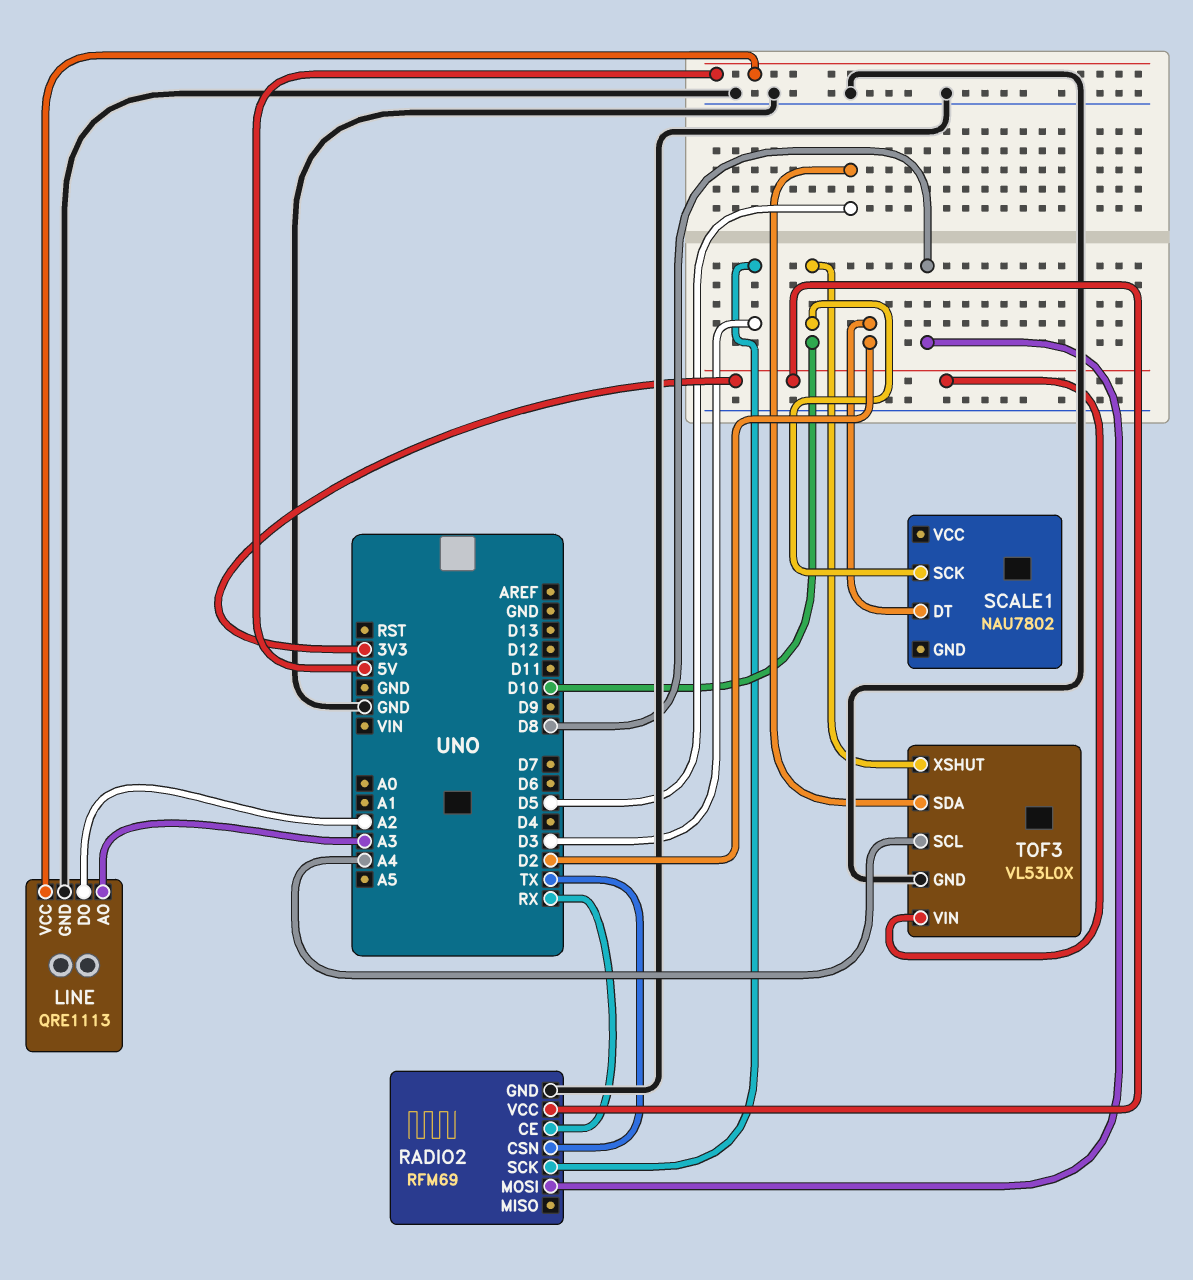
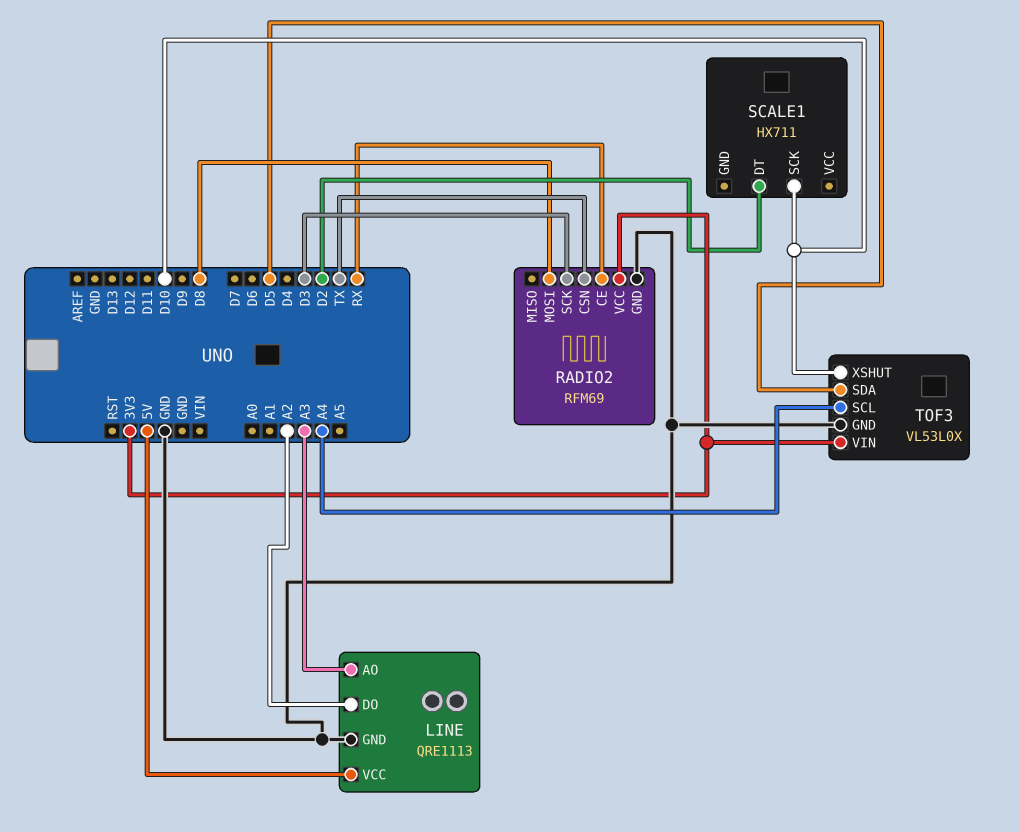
SCALE1: NAU7802 -> HX711

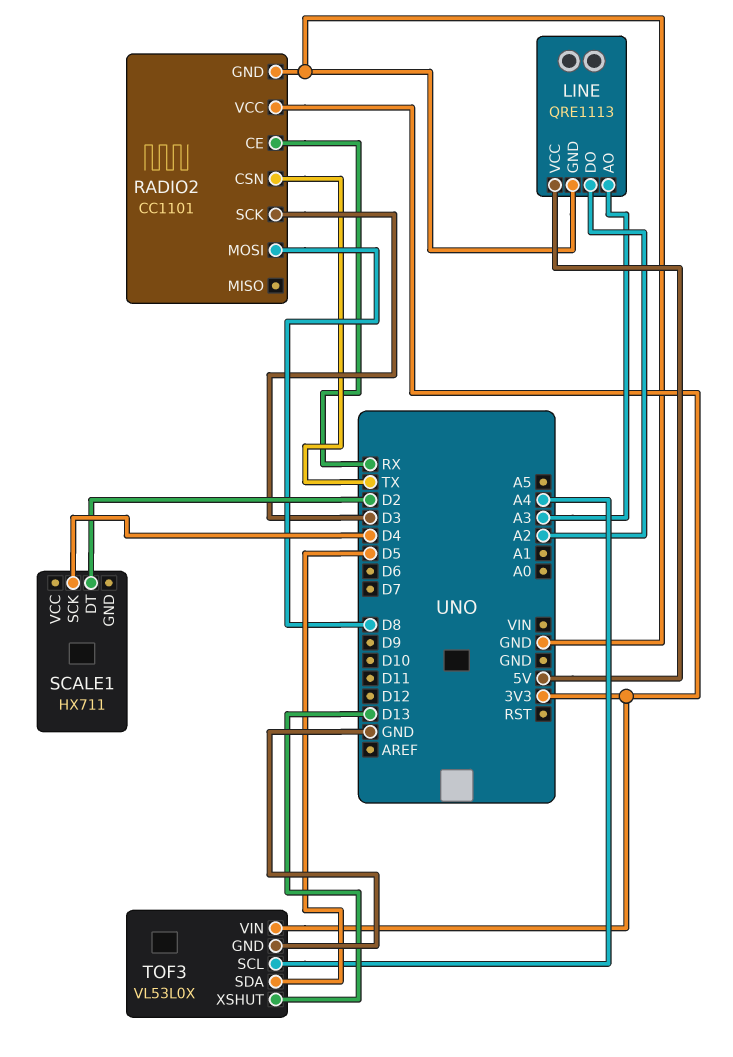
RADIO2: RFM69 -> CC1101
SCALE1 pin SCK: D10 -> D4
TOF3 pin XSHUT: D10 -> D13

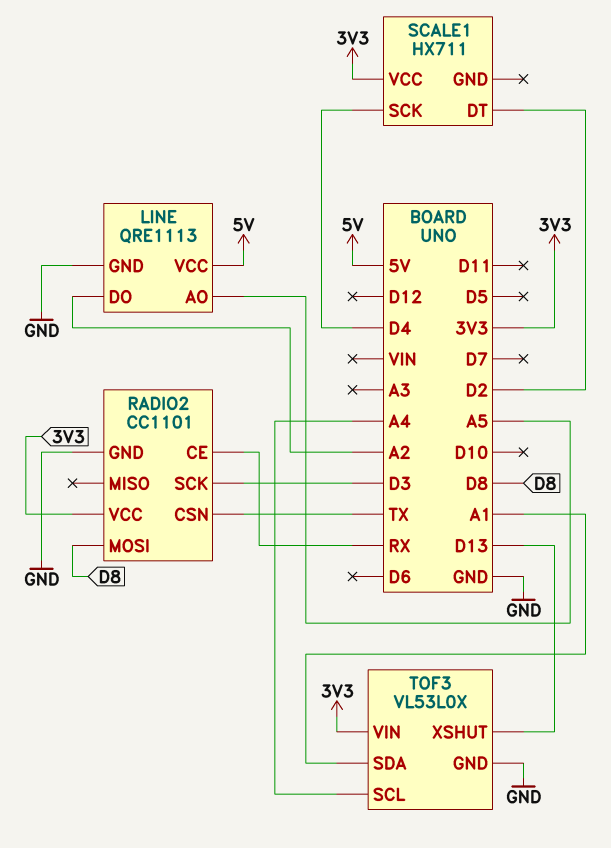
LINE pin AO: A3 -> A5
SCALE1 pin VCC: none -> 3V3
TOF3 pin SDA: D5 -> A1

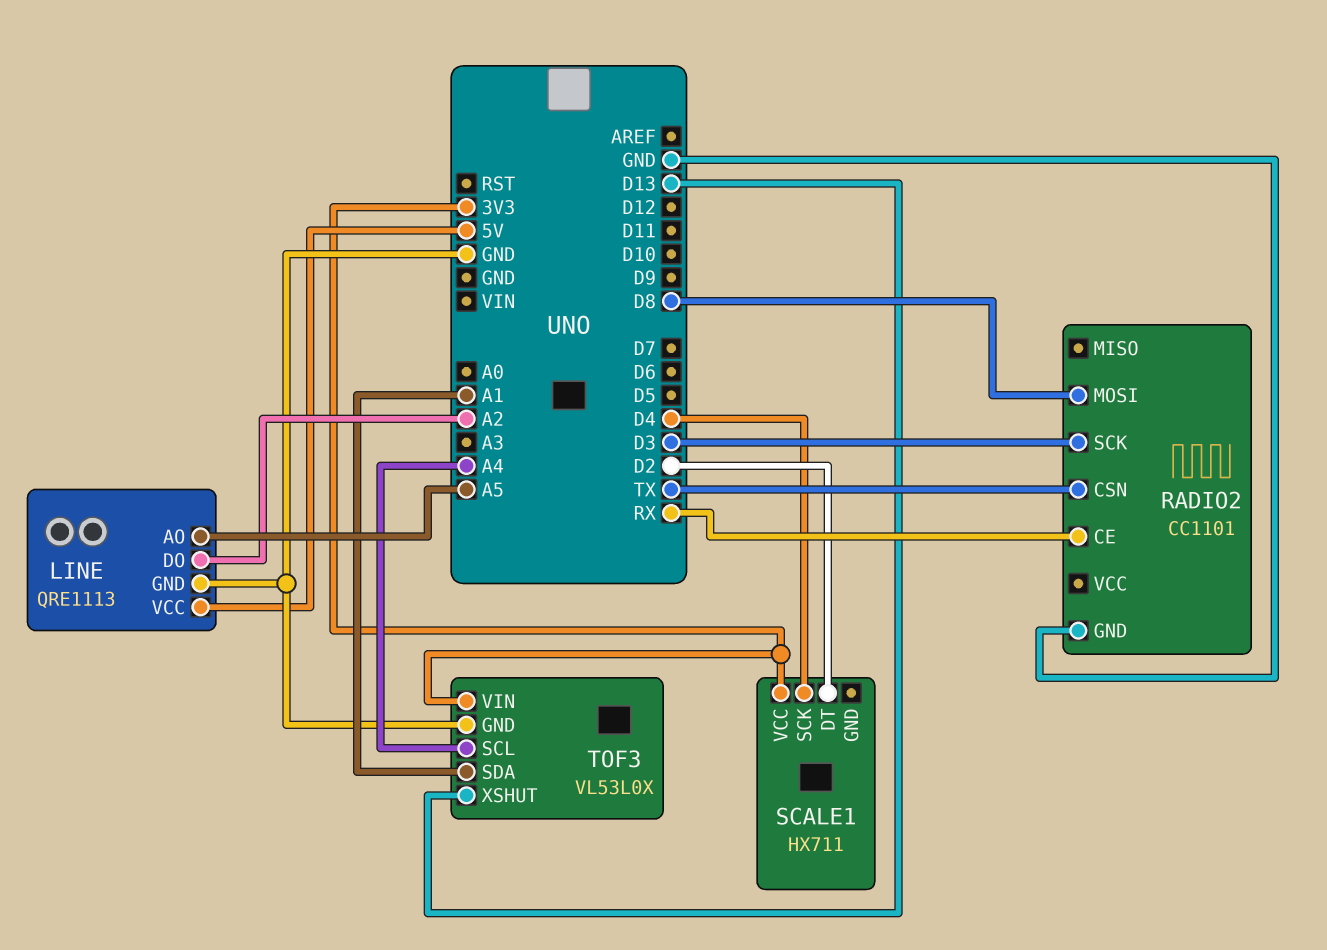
RADIO2 pin VCC: 3V3 -> none

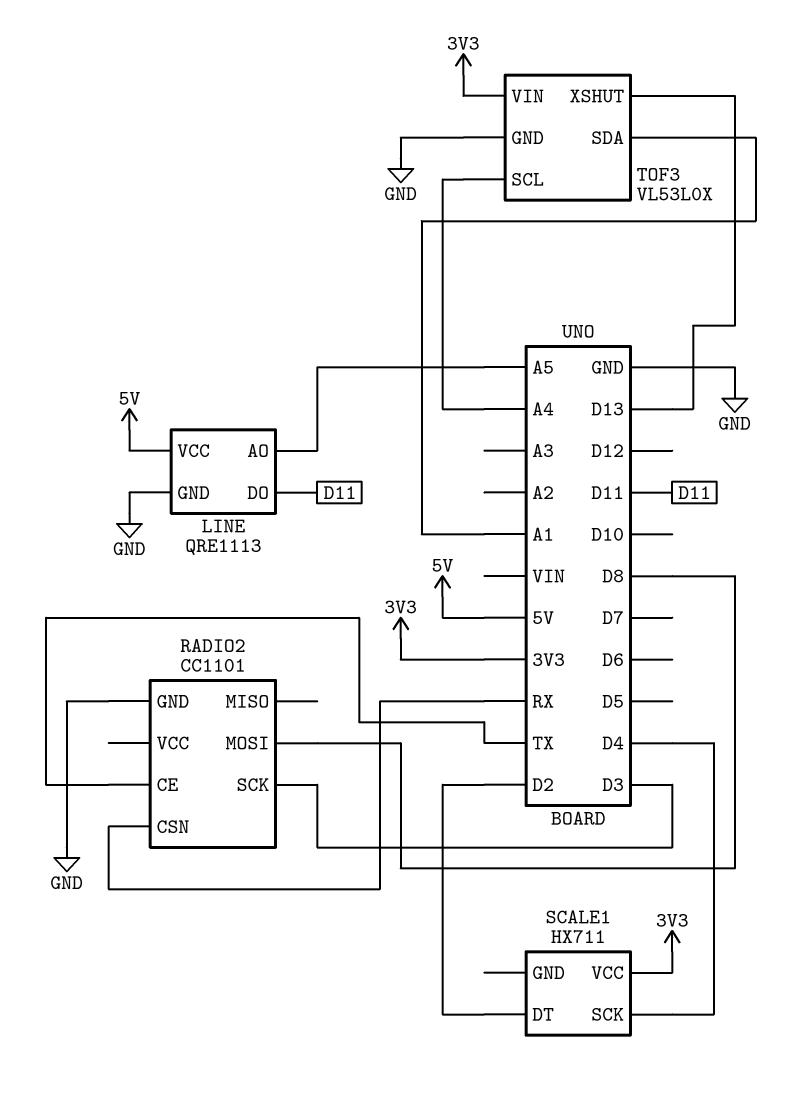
LINE pin DO: A2 -> D11
RADIO2 pin CE: RX -> TX
RADIO2 pin CSN: TX -> RX

